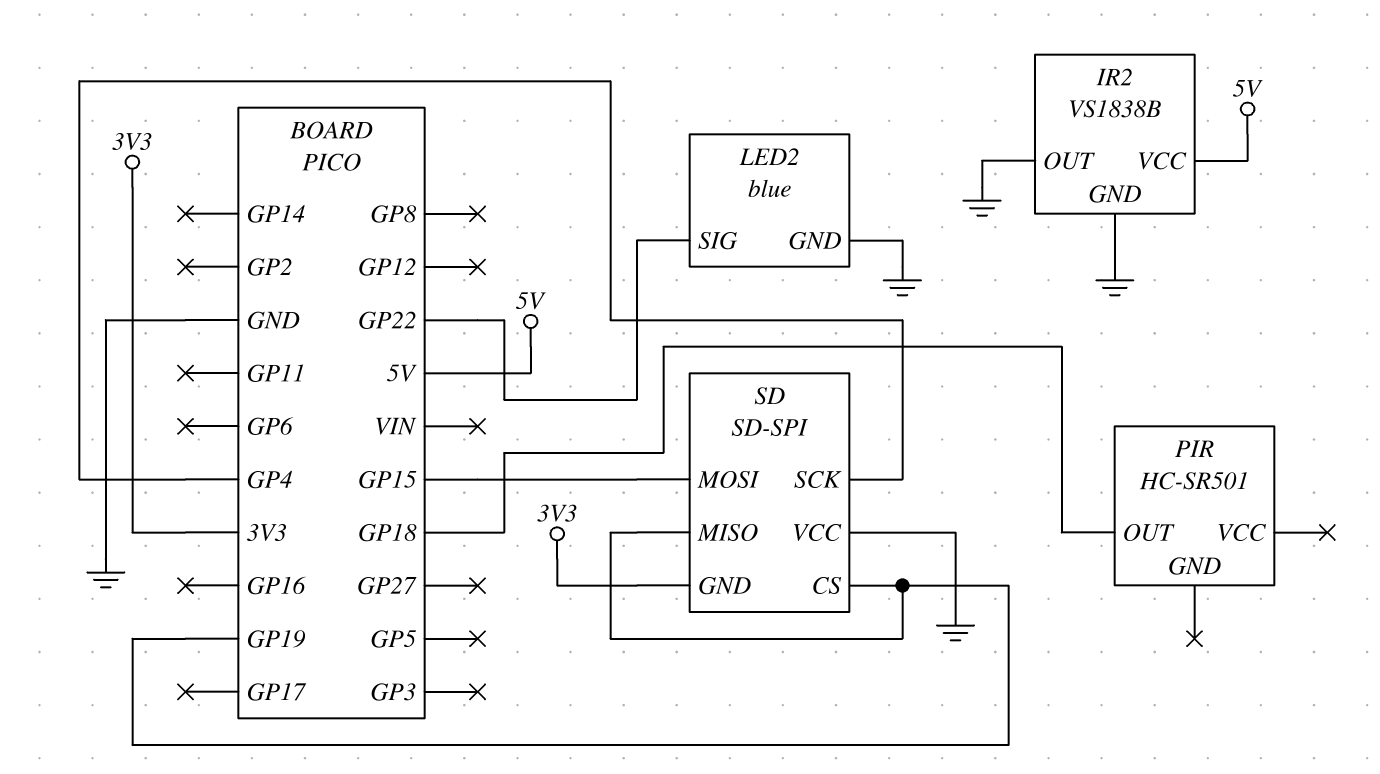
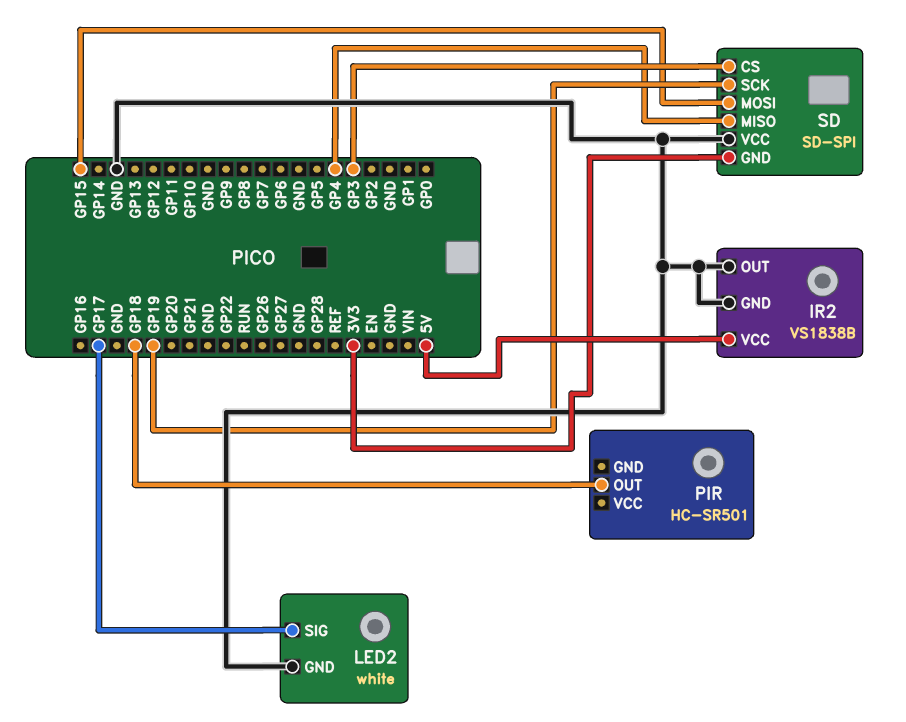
LED2: blue -> white
LED2 pin SIG: GP22 -> GP17
SD pin CS: GP19 -> GP3
SD pin MISO: GP19 -> GP4
SD pin SCK: GP4 -> GP19

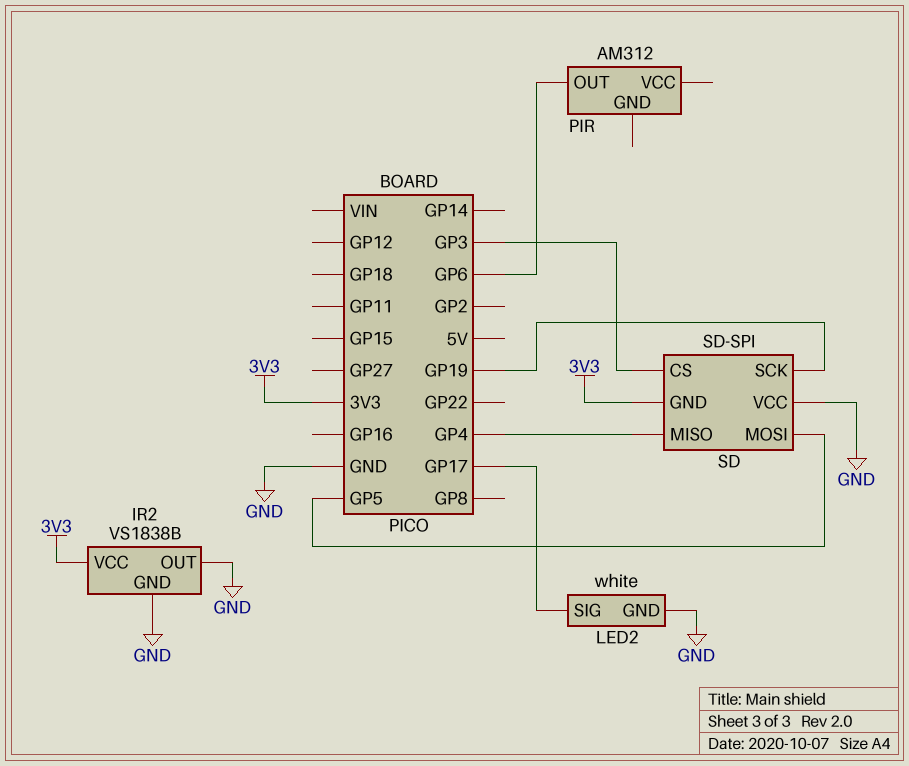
IR2 pin VCC: 5V -> 3V3
PIR: HC-SR501 -> AM312
PIR pin OUT: GP18 -> GP6
SD pin MOSI: GP15 -> GP5

